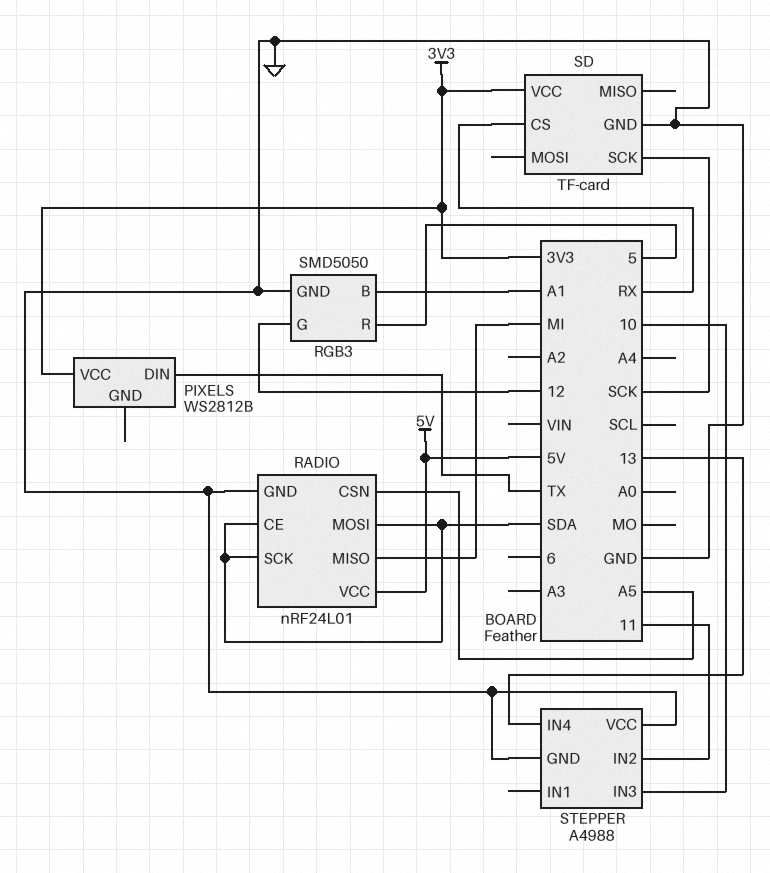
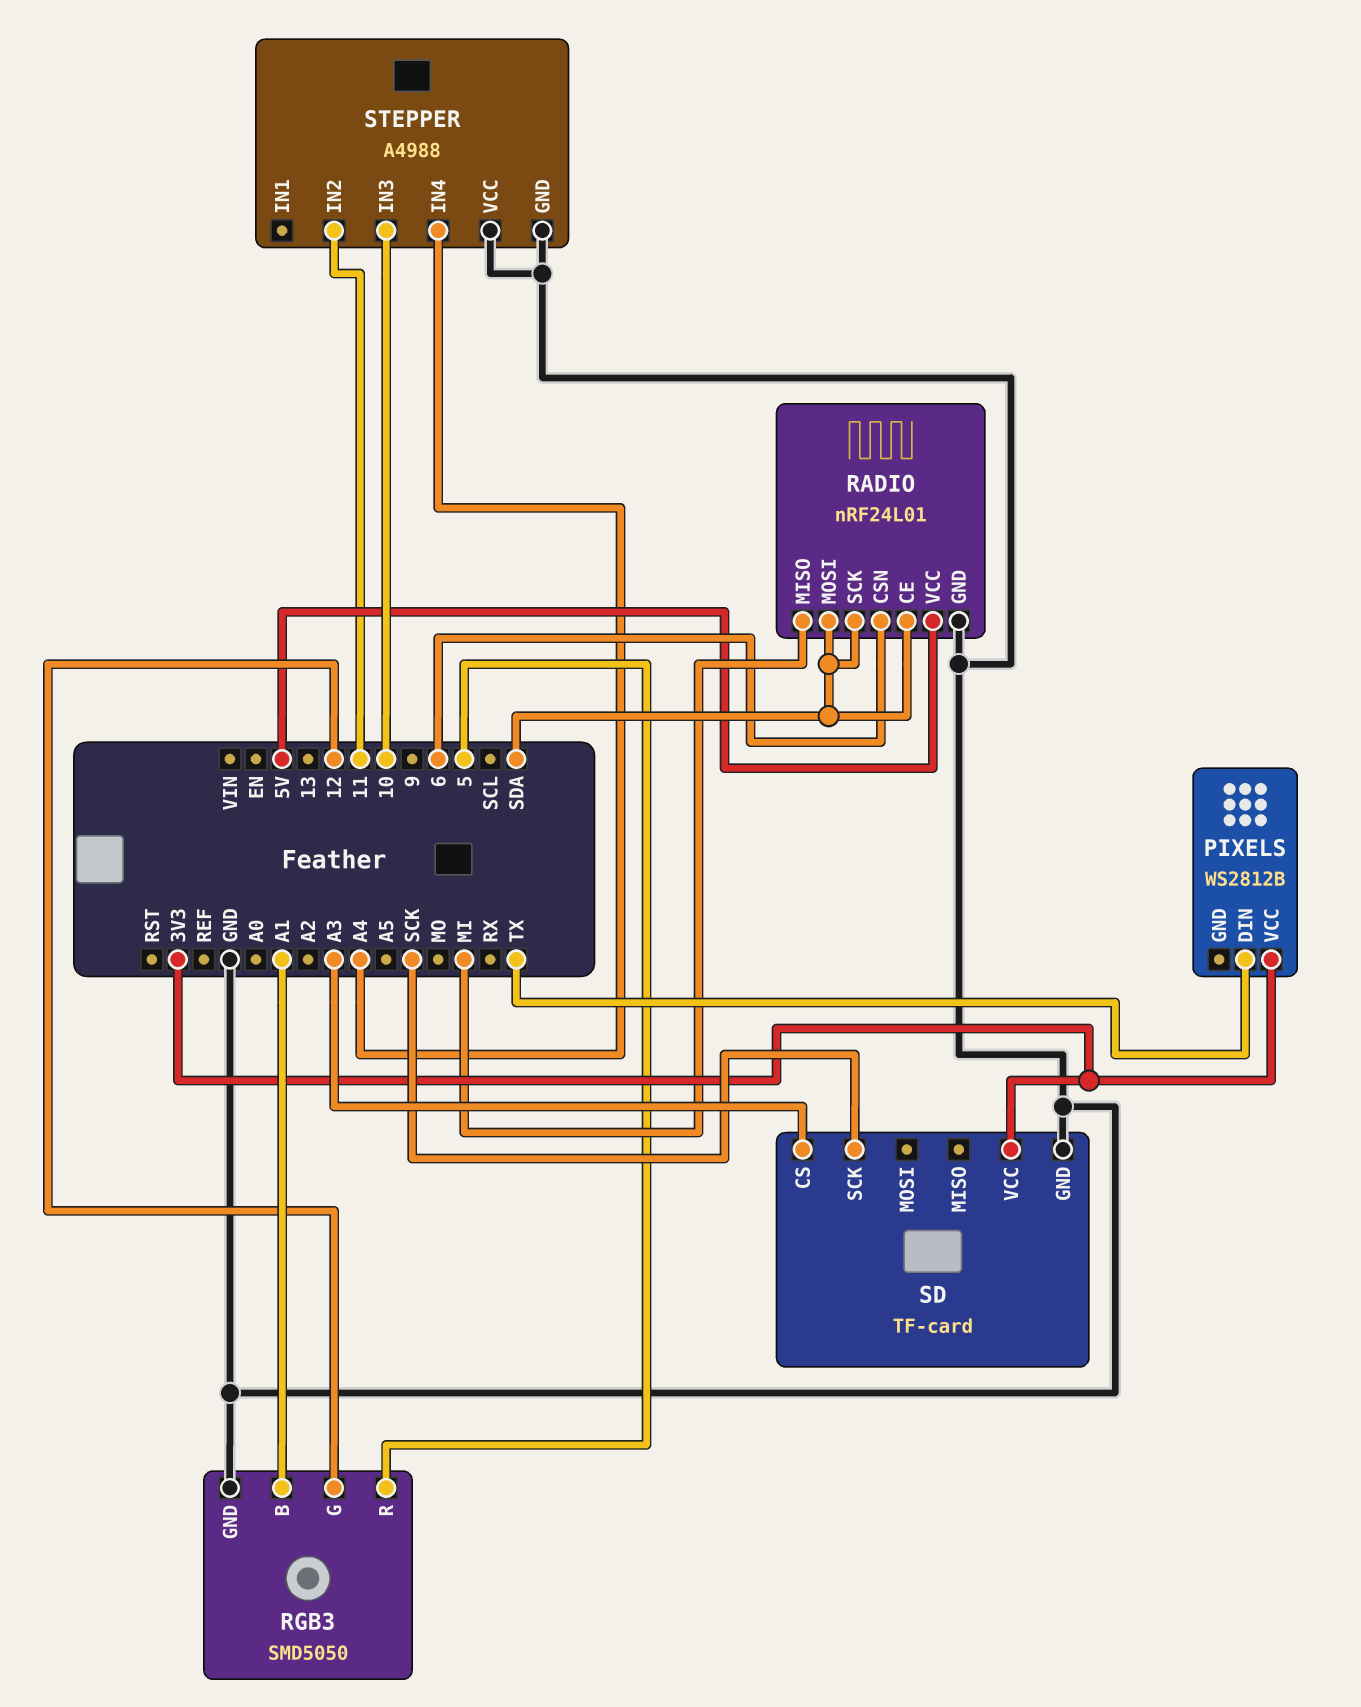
RADIO pin CSN: A5 -> 6
SD pin CS: RX -> A3
STEPPER pin IN4: 13 -> A4

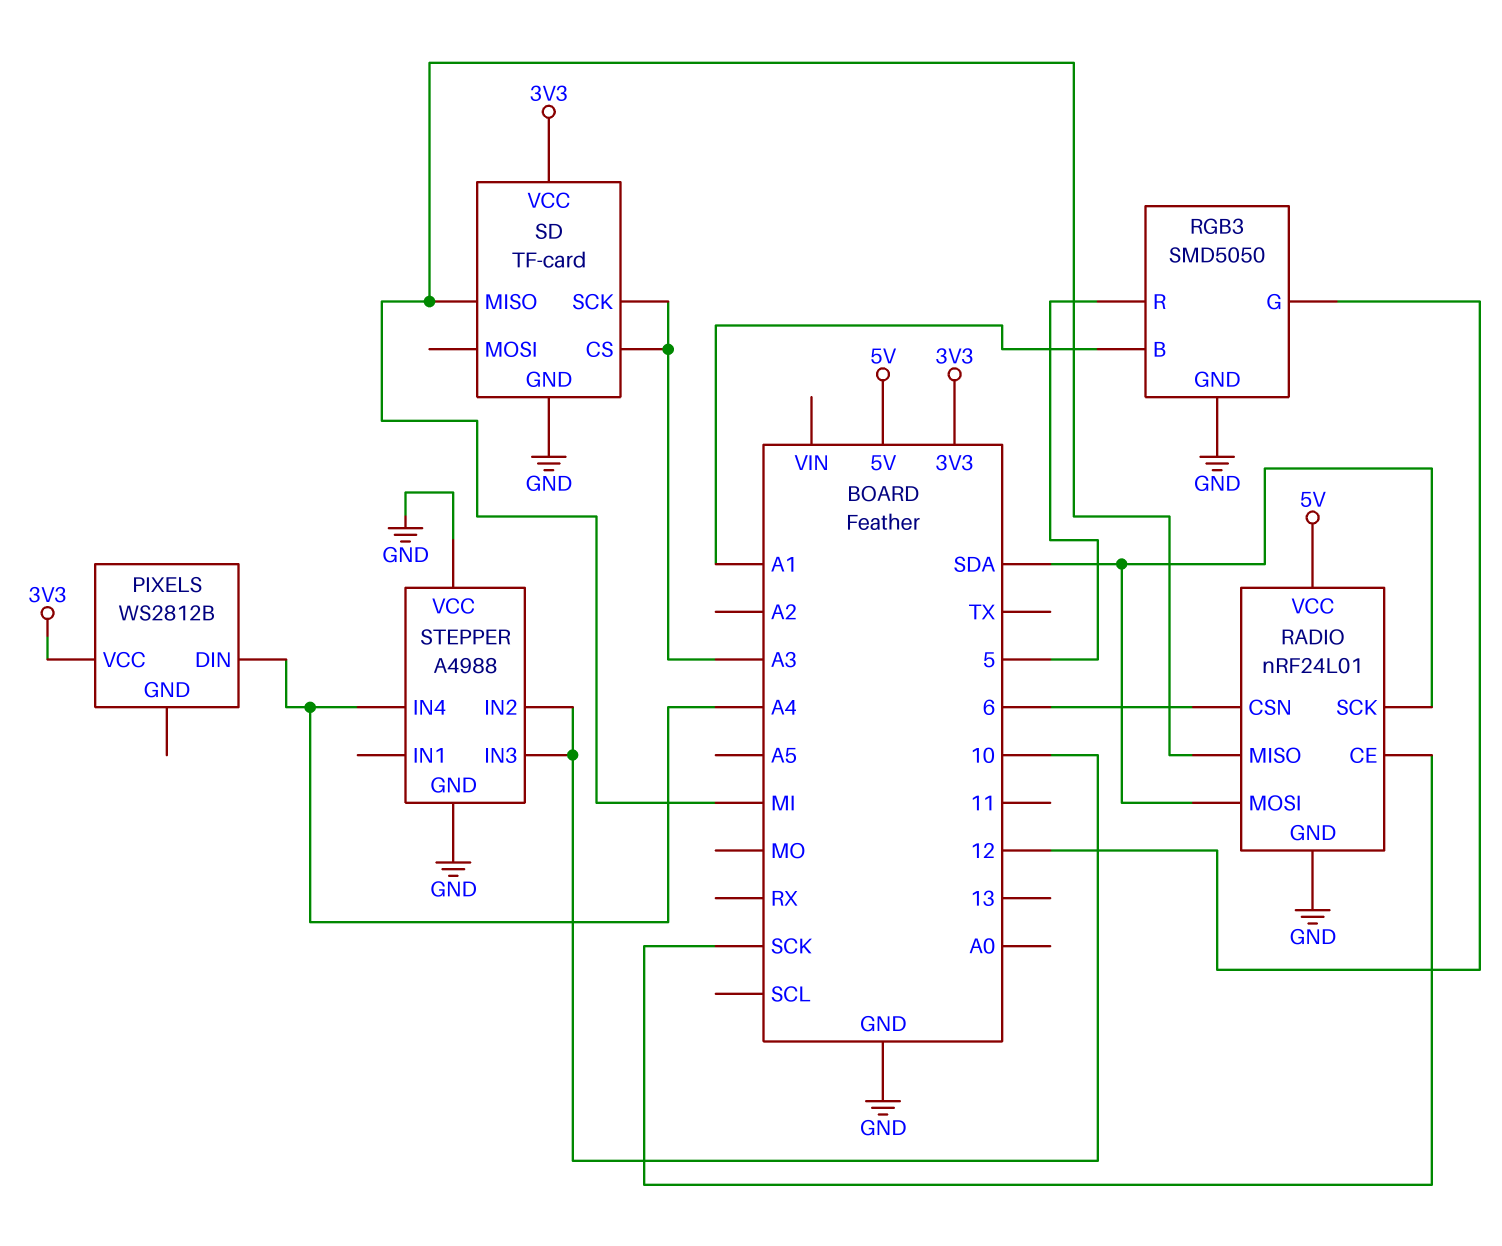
PIXELS pin DIN: TX -> A4
RADIO pin CE: SDA -> SCK
SD pin MISO: none -> MI
SD pin SCK: SCK -> A3
STEPPER pin IN2: 11 -> 10

